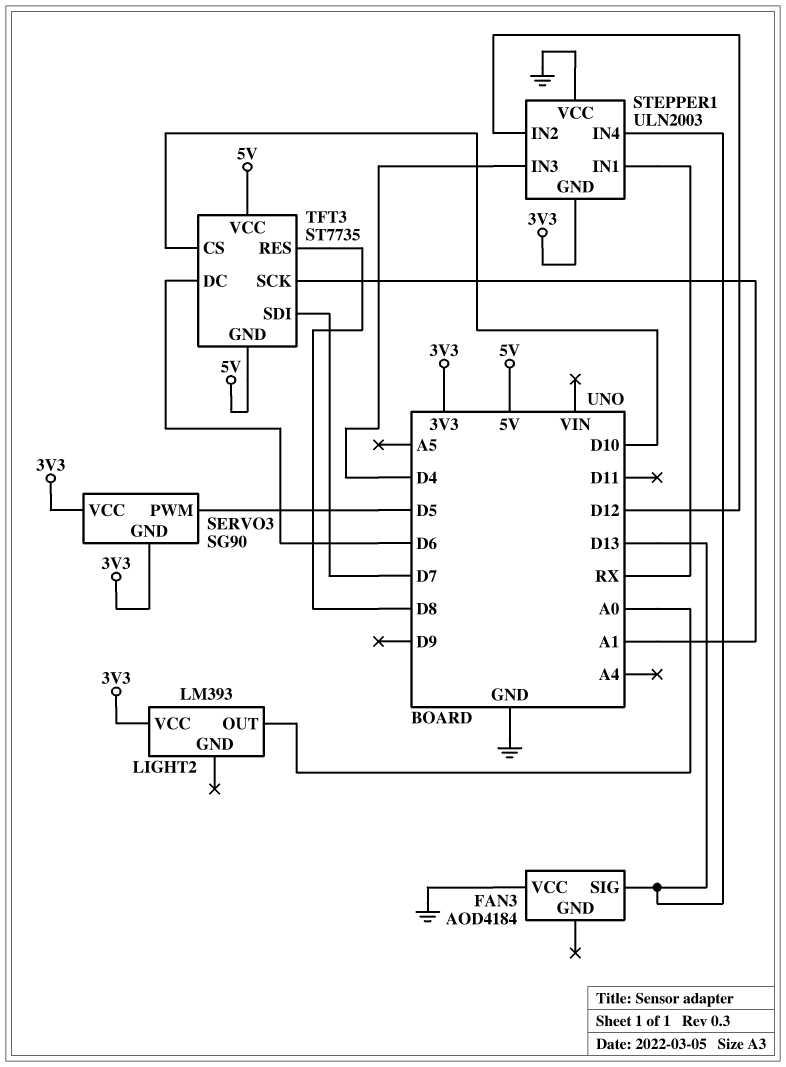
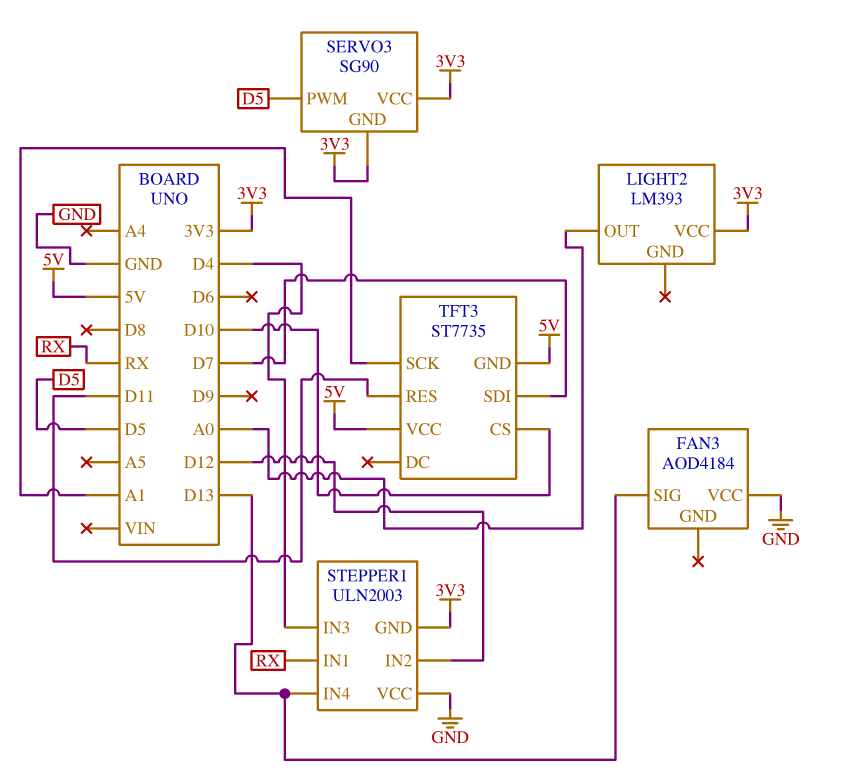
TFT3 pin DC: D6 -> none
TFT3 pin RES: D8 -> D11

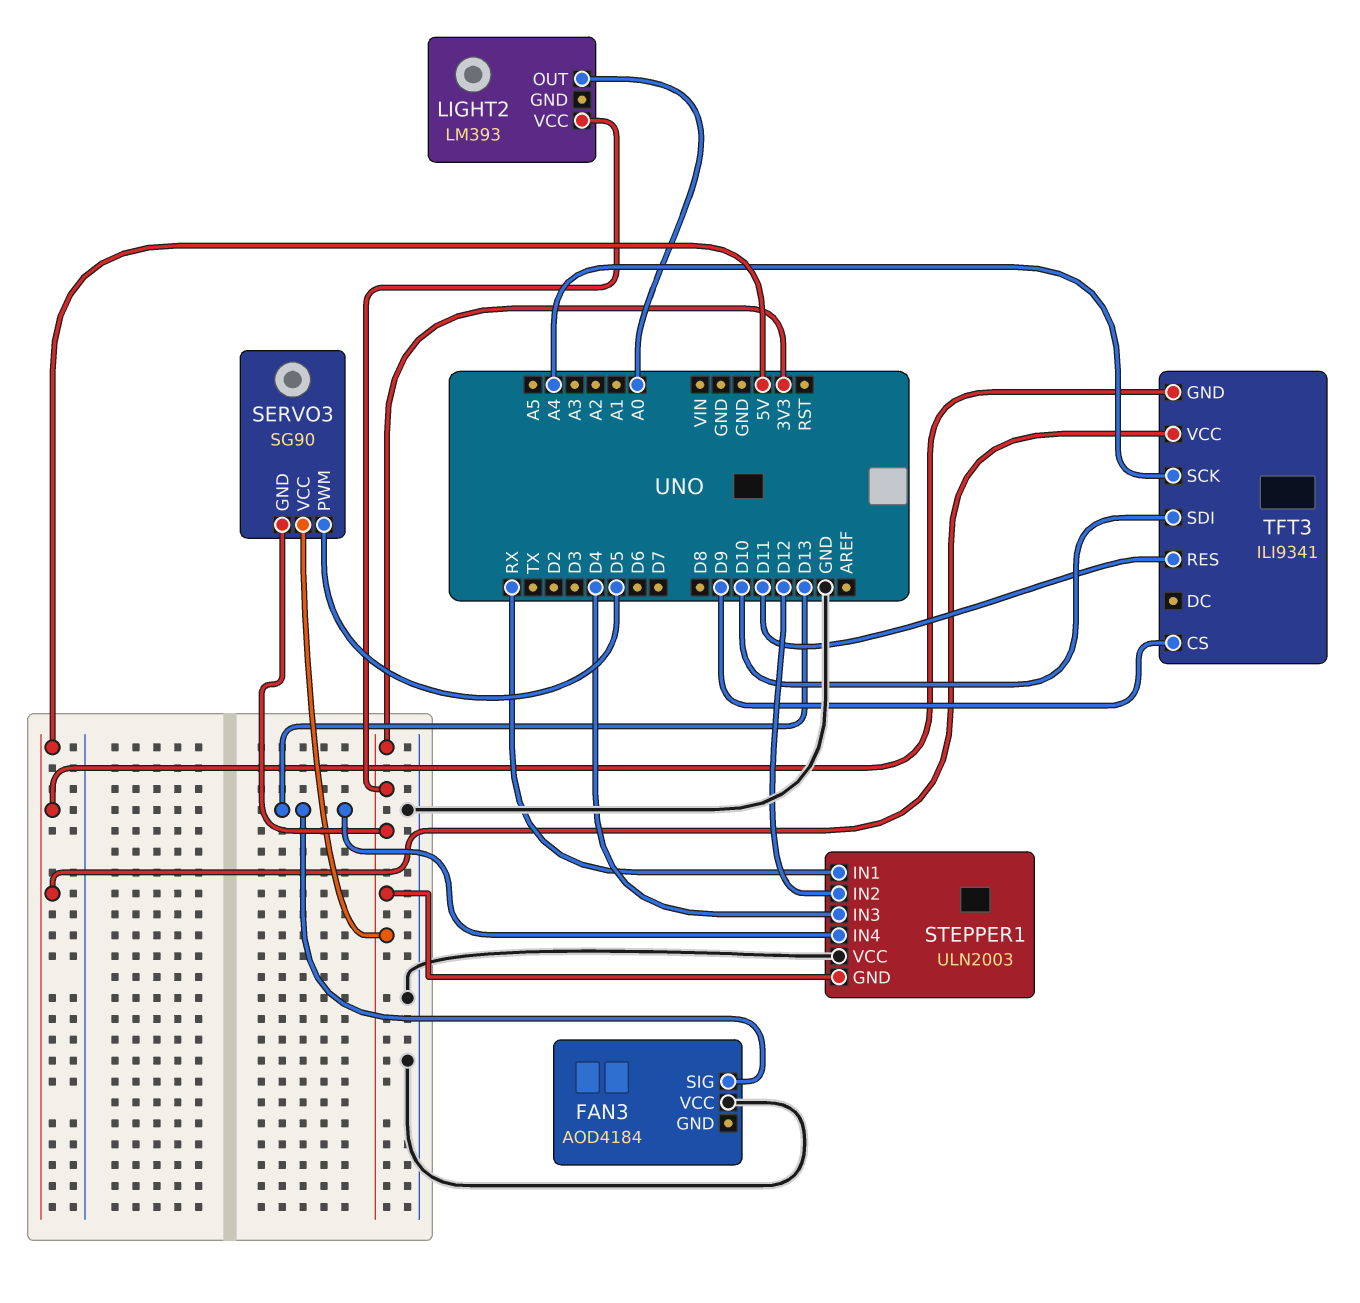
TFT3: ST7735 -> ILI9341
TFT3 pin CS: D10 -> D9
TFT3 pin SCK: A1 -> A4
TFT3 pin SDI: D7 -> D10

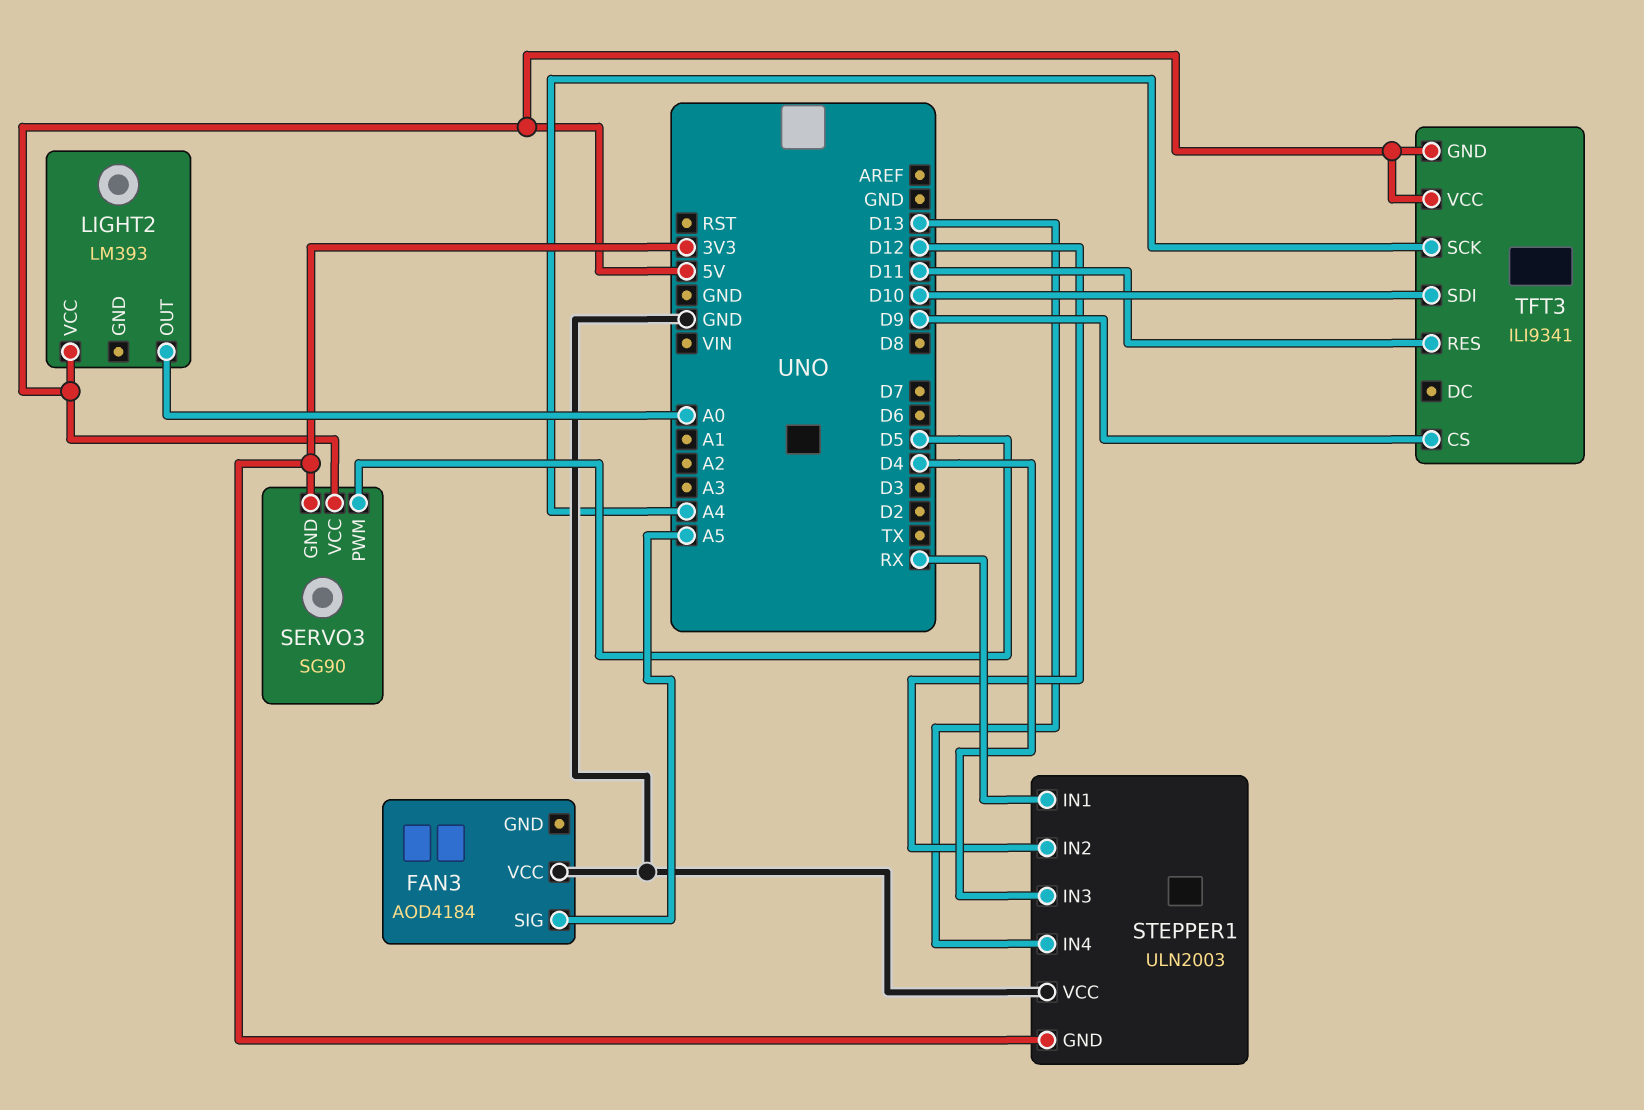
FAN3 pin SIG: D13 -> A5
LIGHT2 pin VCC: 3V3 -> 5V
SERVO3 pin VCC: 3V3 -> 5V

